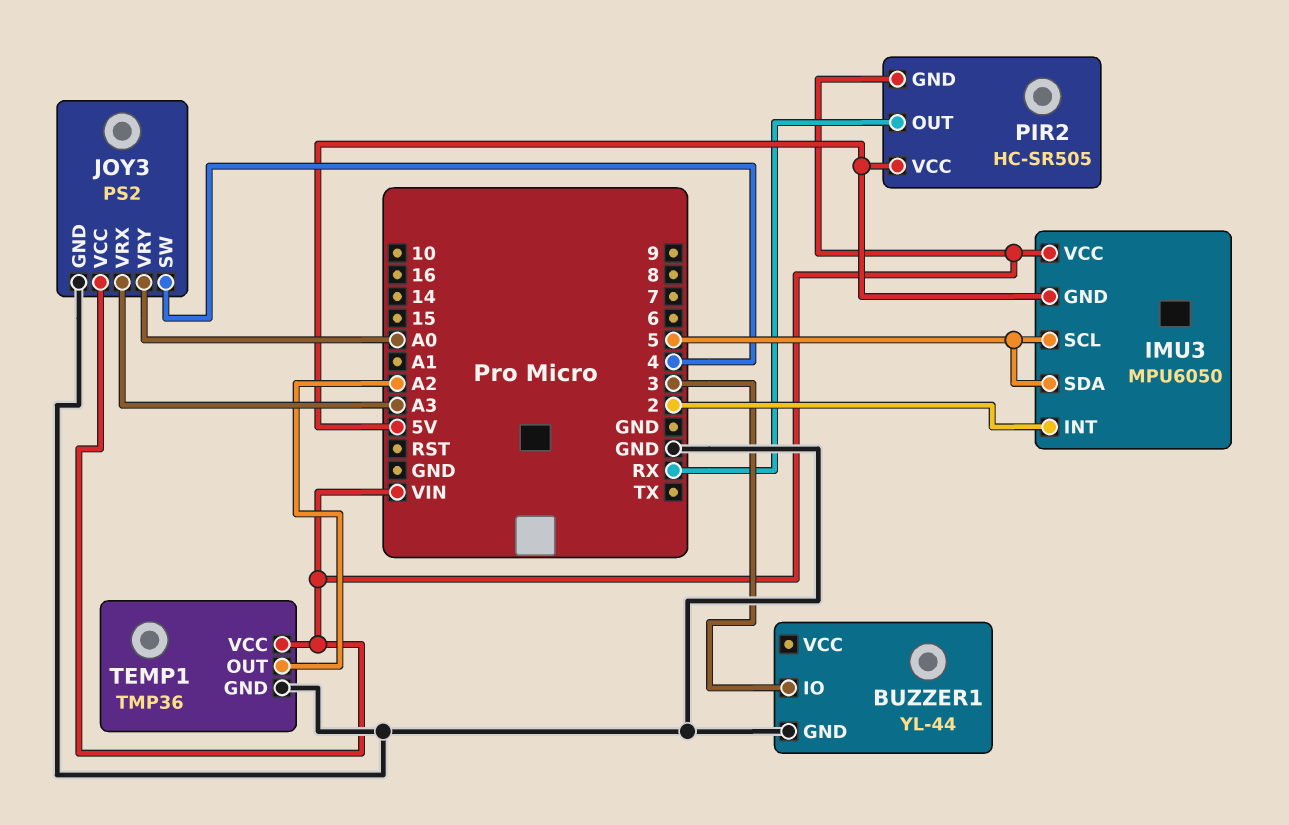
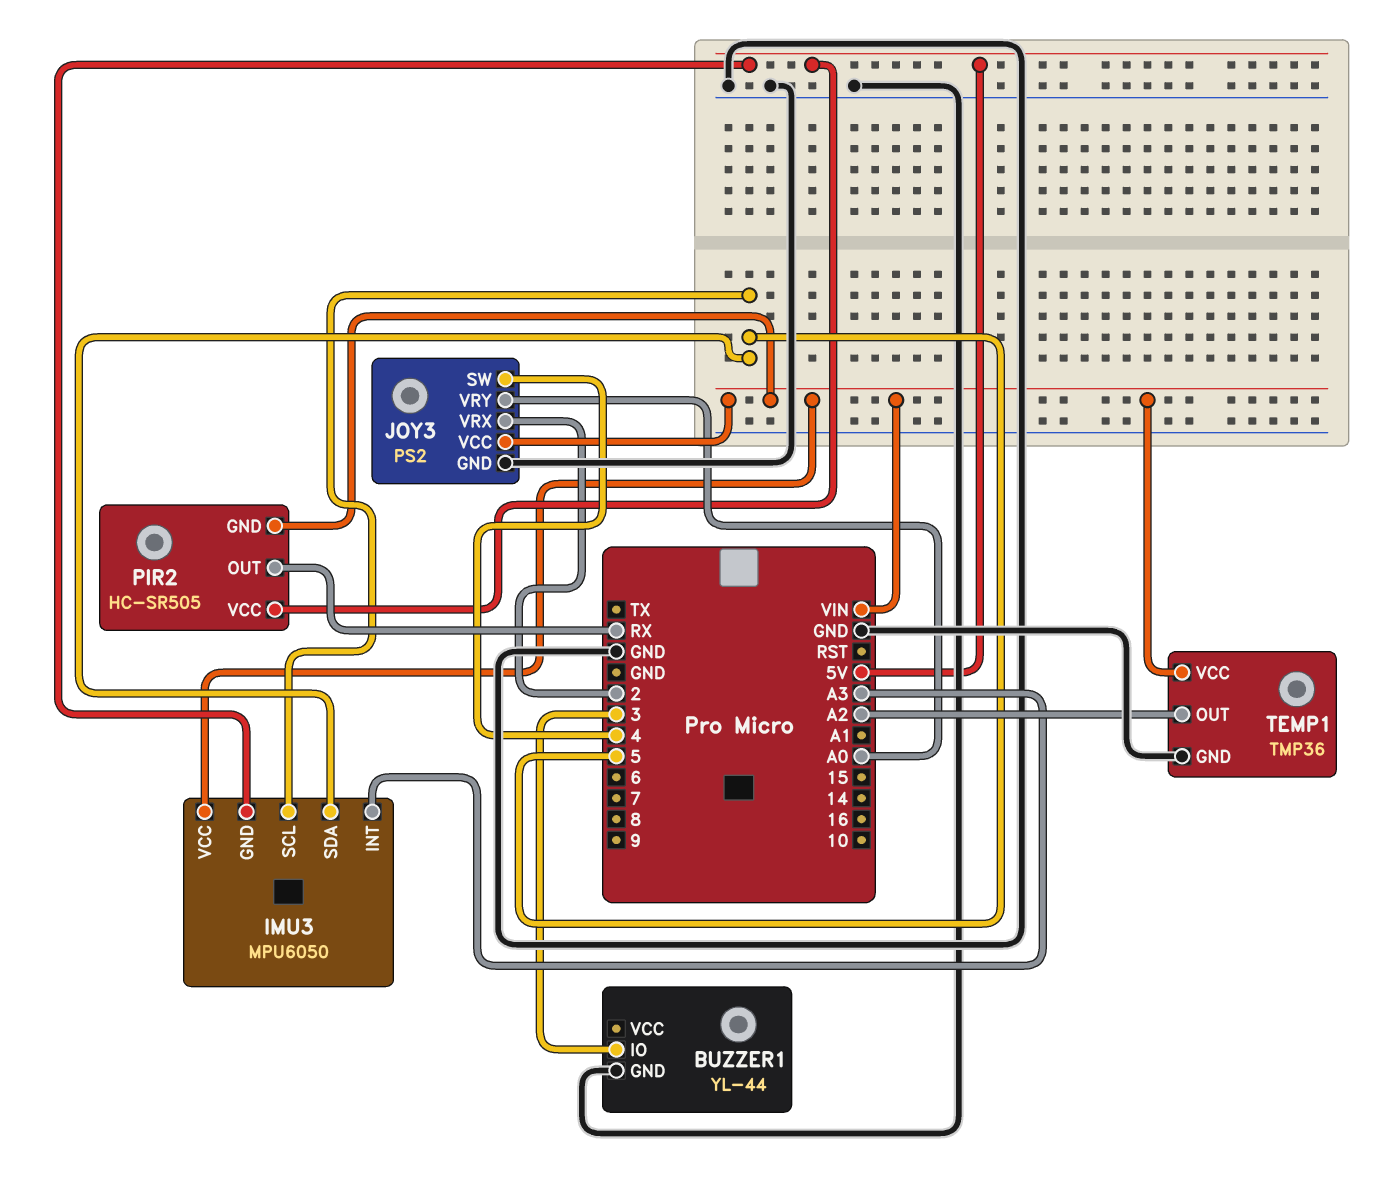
IMU3 pin INT: 2 -> A3
JOY3 pin VRX: A3 -> 2

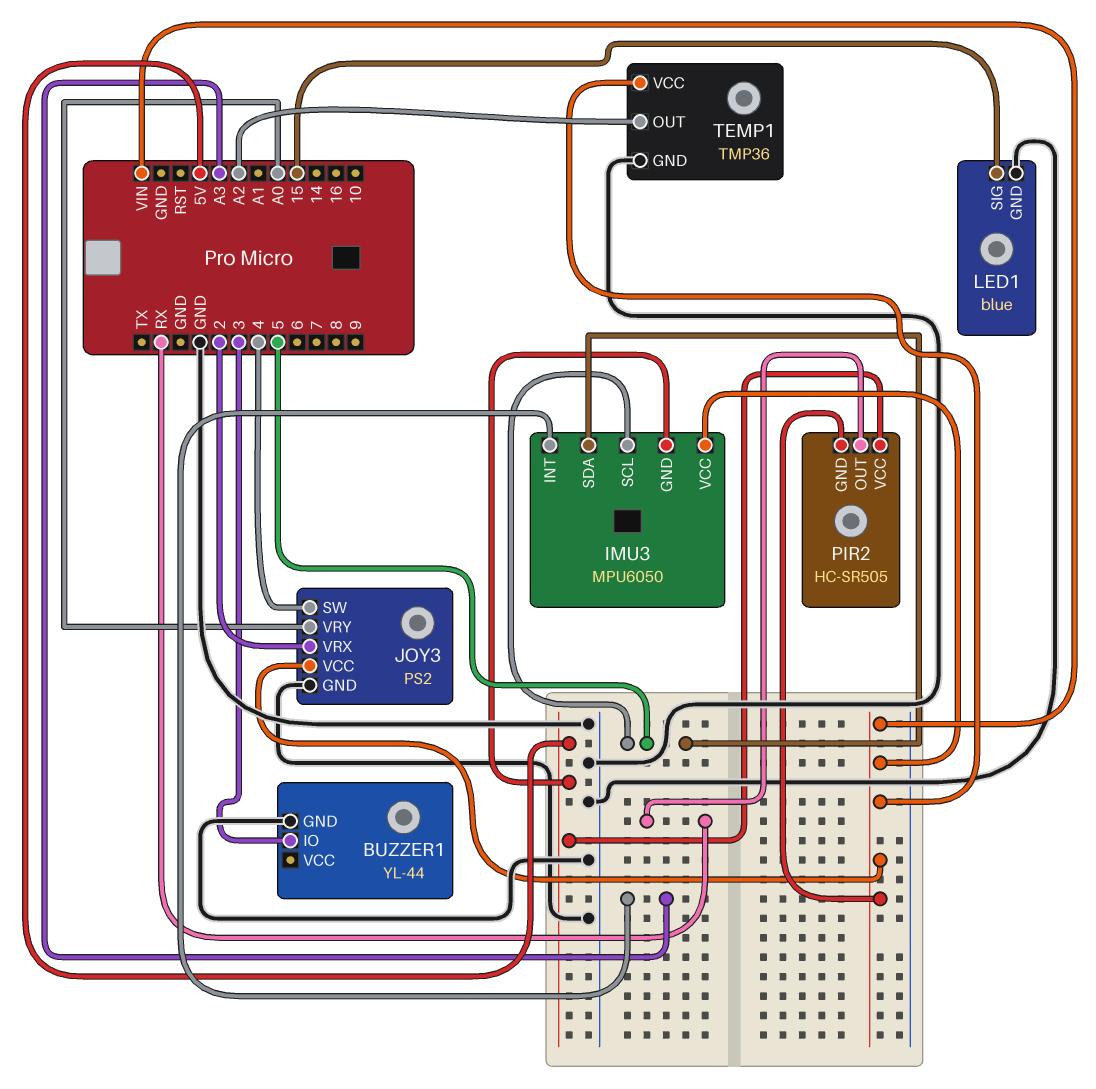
LED1: none -> blue
LED1 pin GND: none -> GND
LED1 pin SIG: none -> 15

